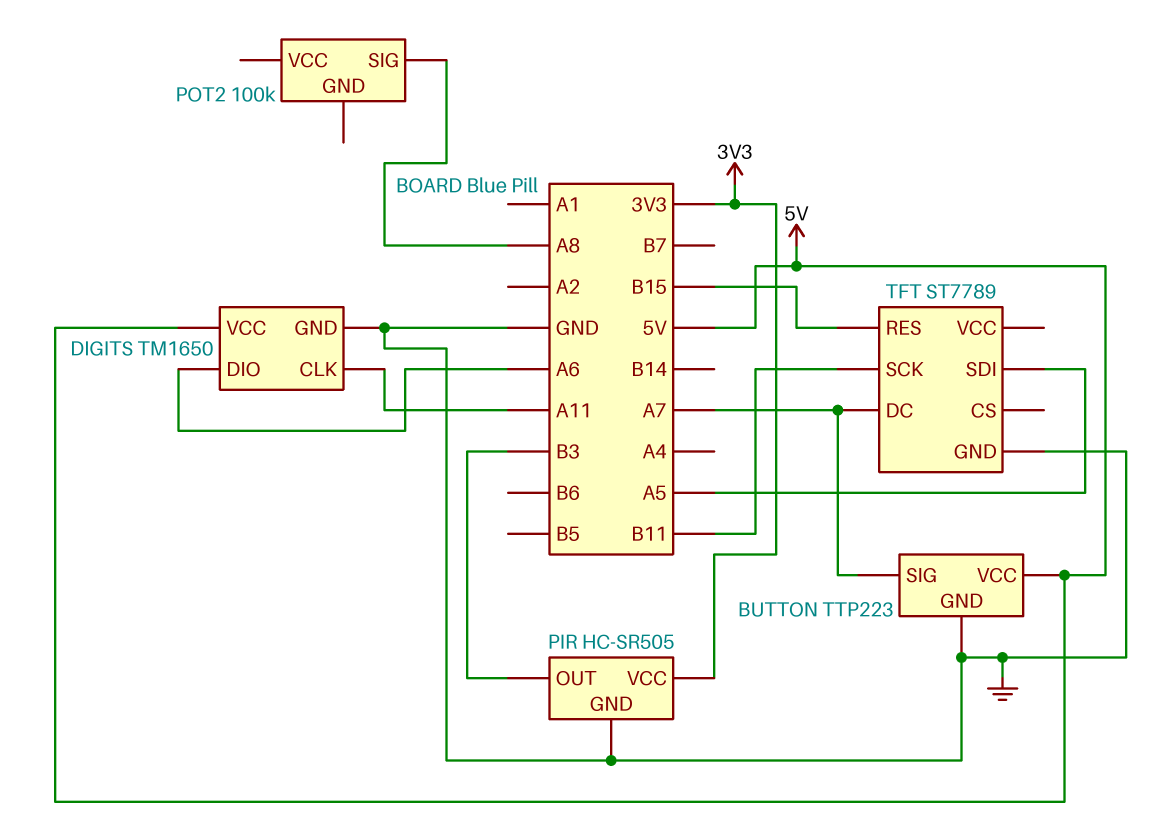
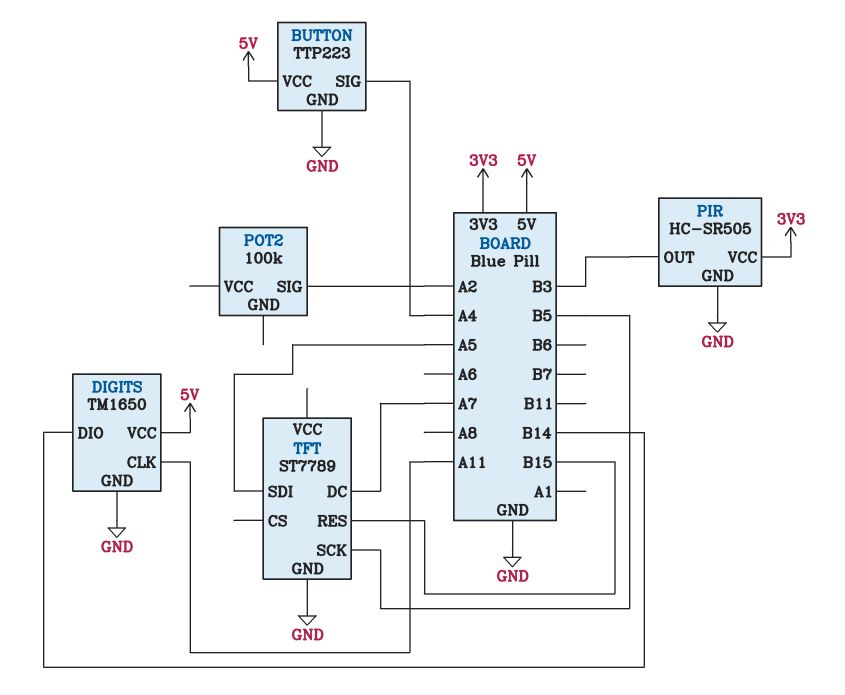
BUTTON pin SIG: A7 -> A4
DIGITS pin DIO: A6 -> B14
POT2 pin SIG: A8 -> A2
TFT pin SCK: B11 -> B5

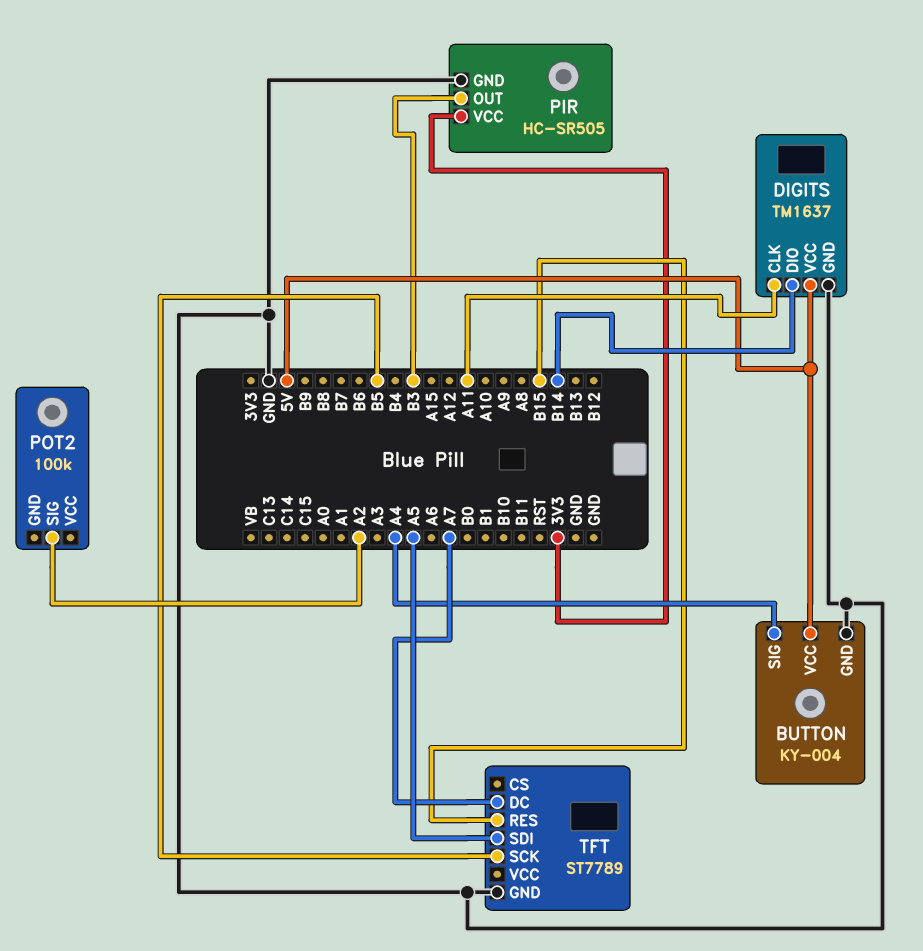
BUTTON: TTP223 -> KY-004
DIGITS: TM1650 -> TM1637

